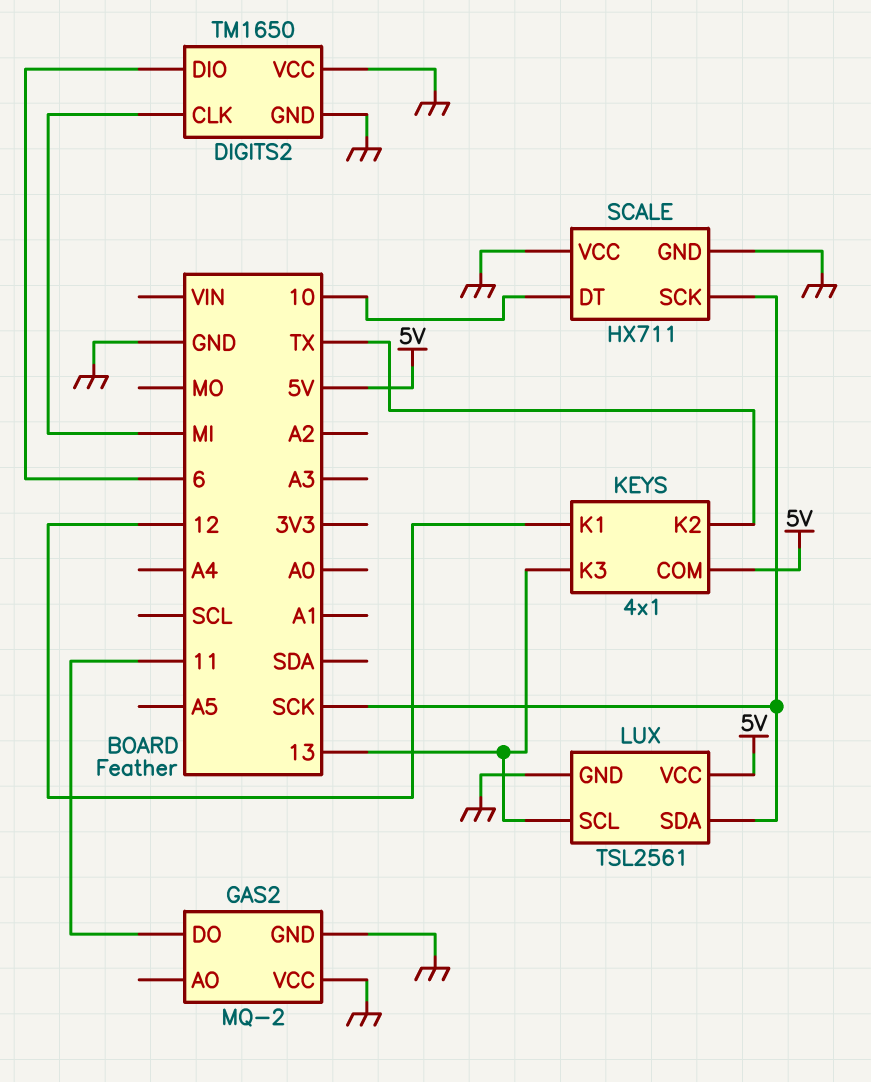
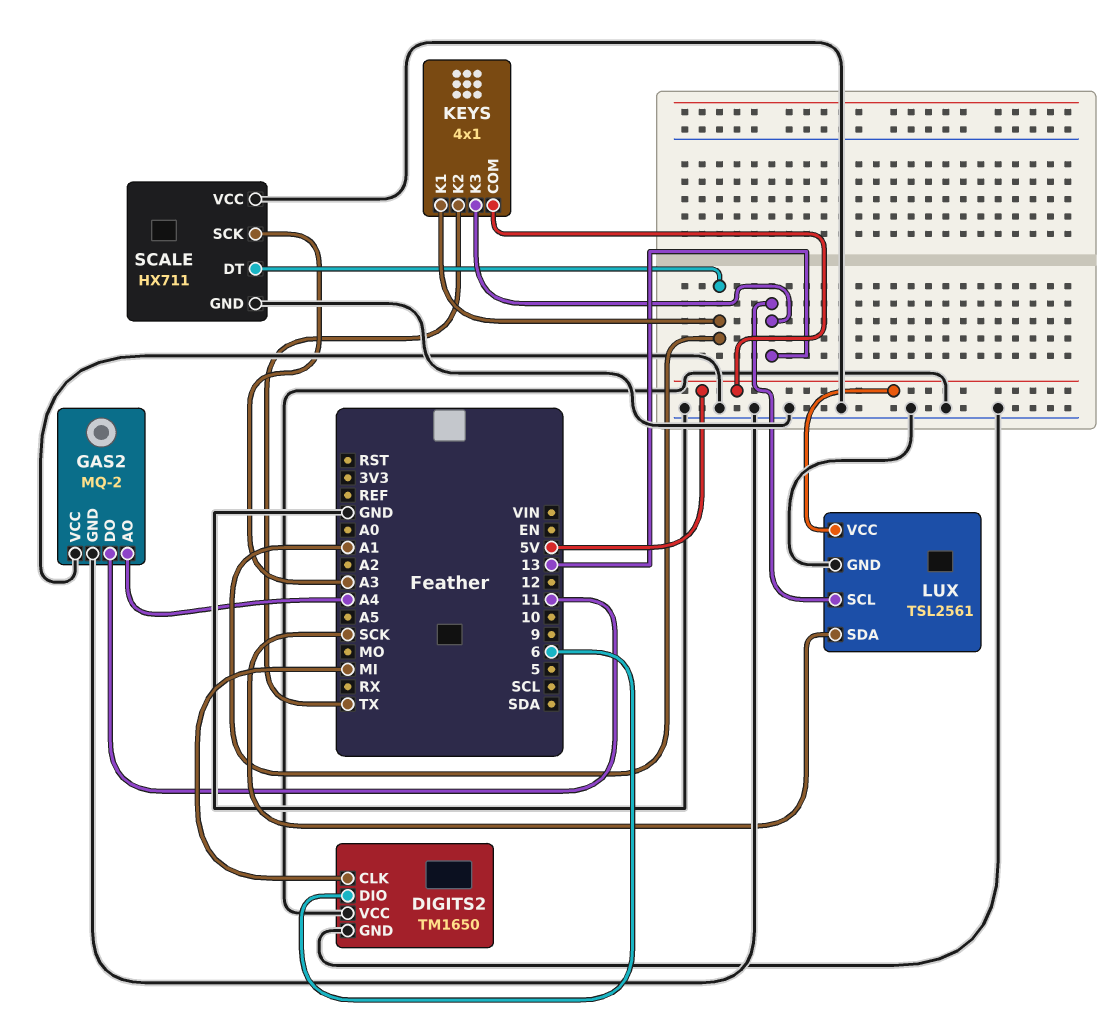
GAS2 pin AO: none -> A4
KEYS pin K1: 12 -> A1
SCALE pin DT: 10 -> A1
SCALE pin SCK: SCK -> A3

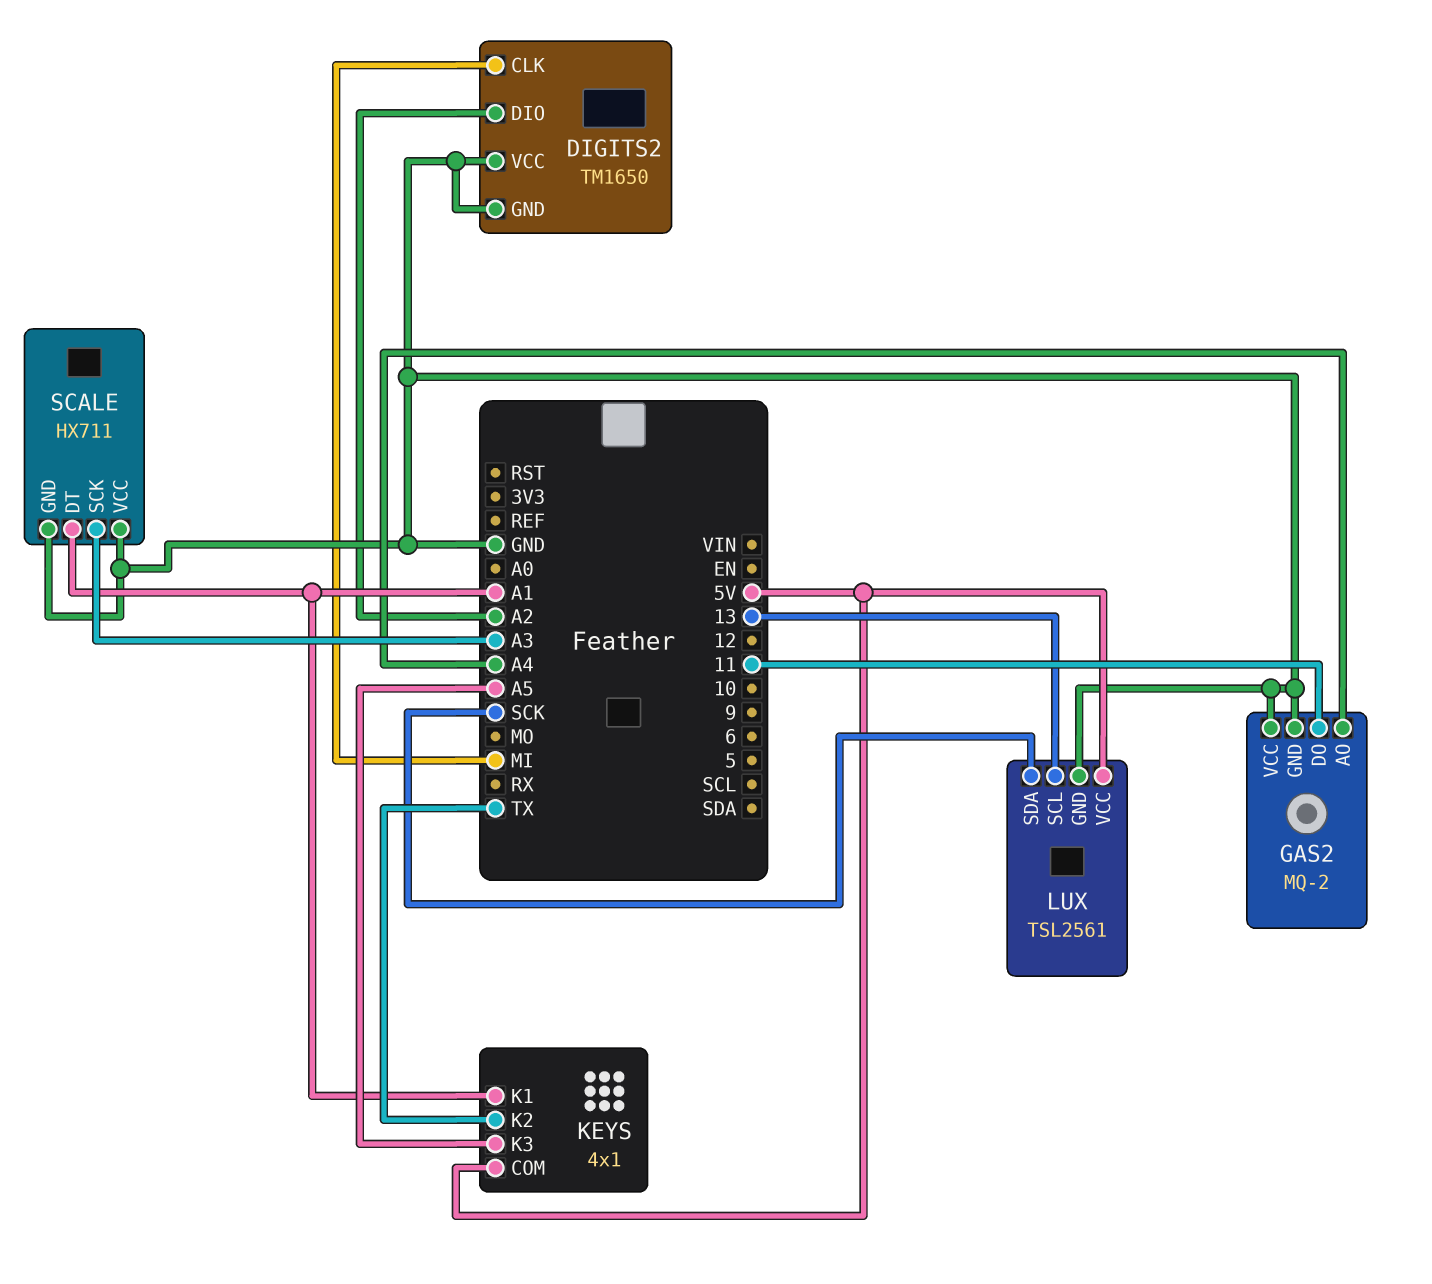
DIGITS2 pin DIO: 6 -> A2
KEYS pin K3: 13 -> A5

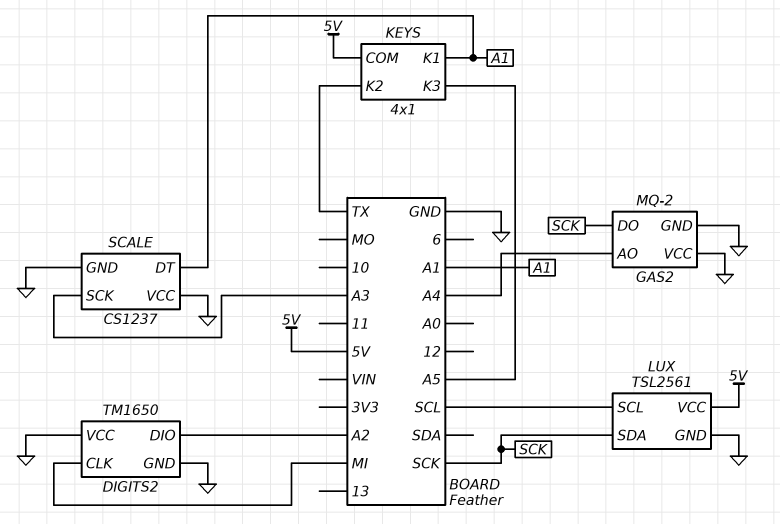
GAS2 pin DO: 11 -> SCK
LUX pin SCL: 13 -> SCL
SCALE: HX711 -> CS1237

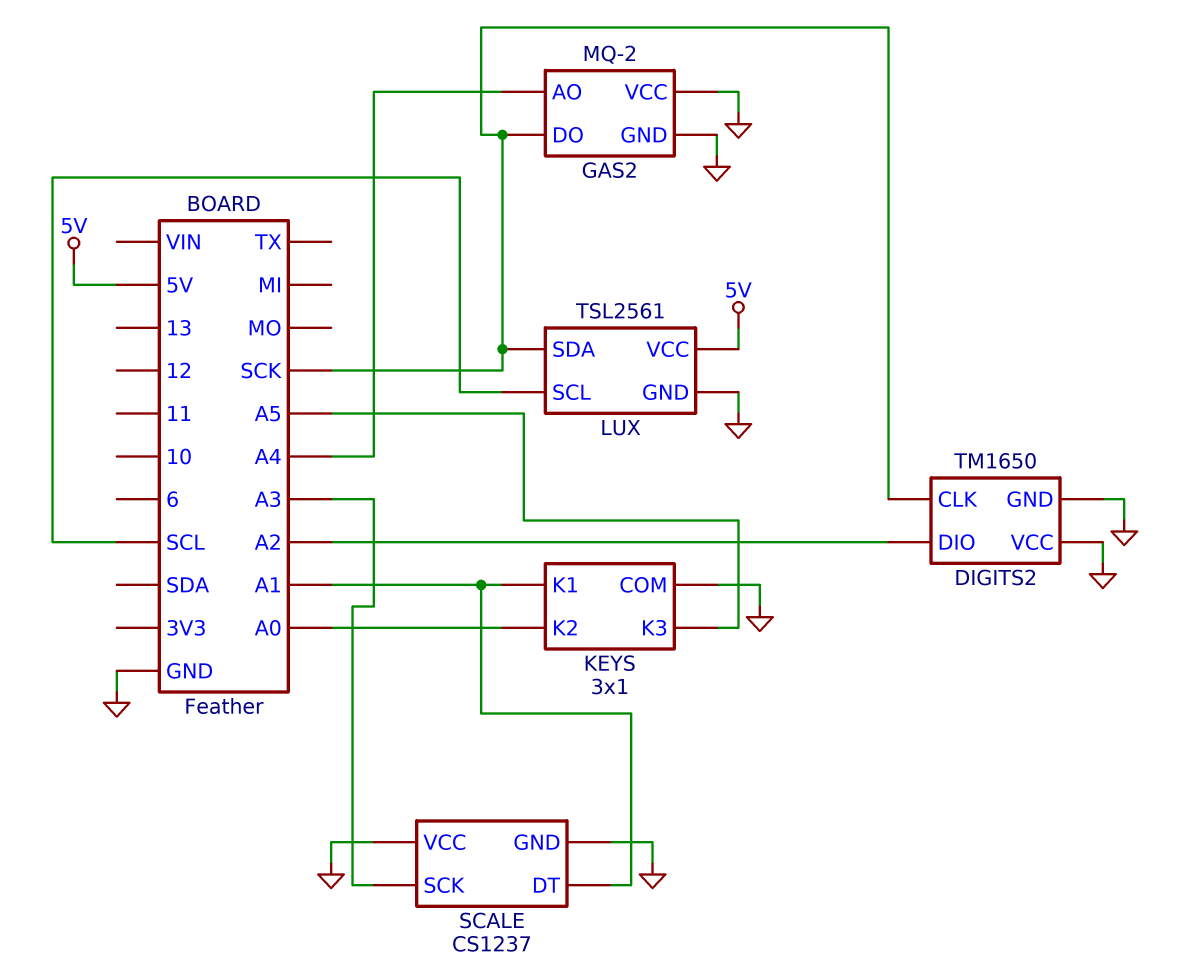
DIGITS2 pin CLK: MI -> SCK
KEYS: 4x1 -> 3x1
KEYS pin COM: 5V -> GND
KEYS pin K2: TX -> A0

